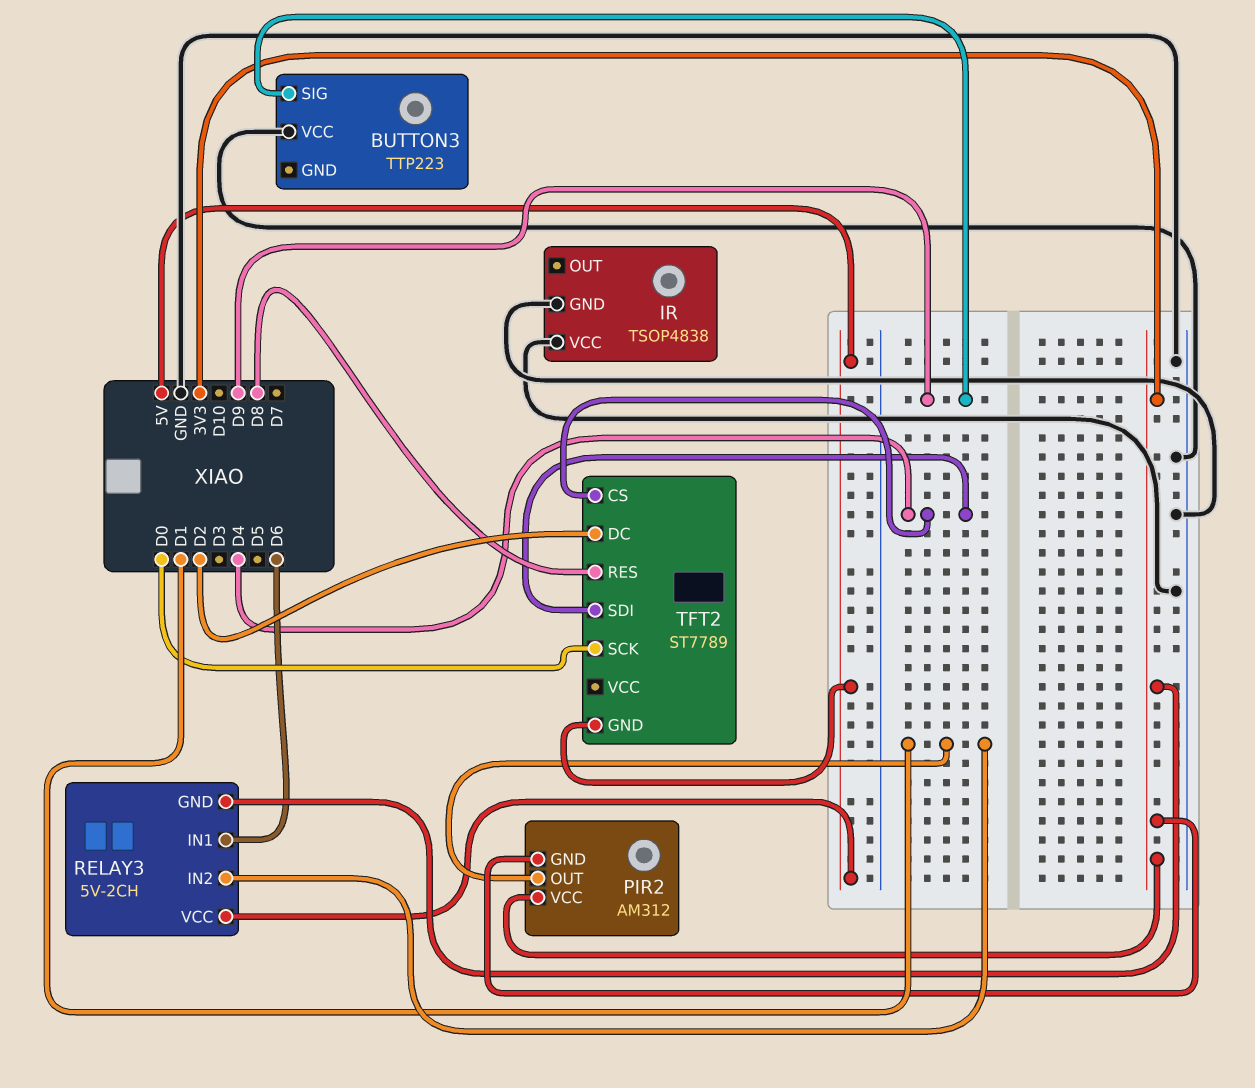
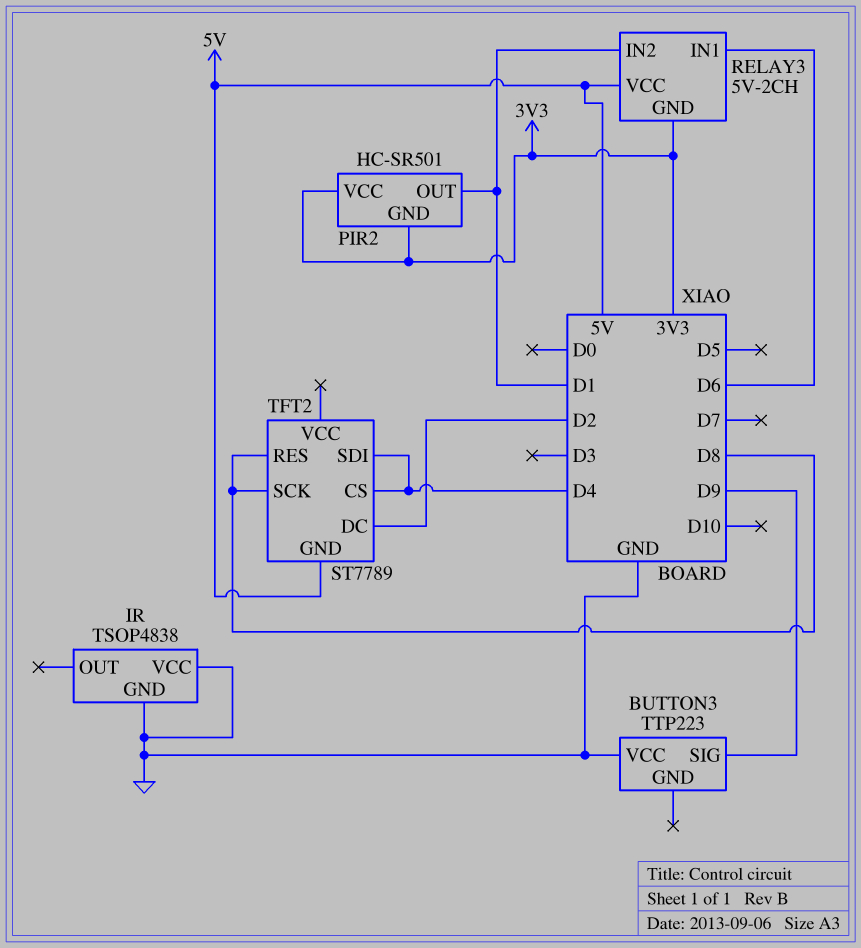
PIR2: AM312 -> HC-SR501
TFT2 pin SCK: D0 -> D8

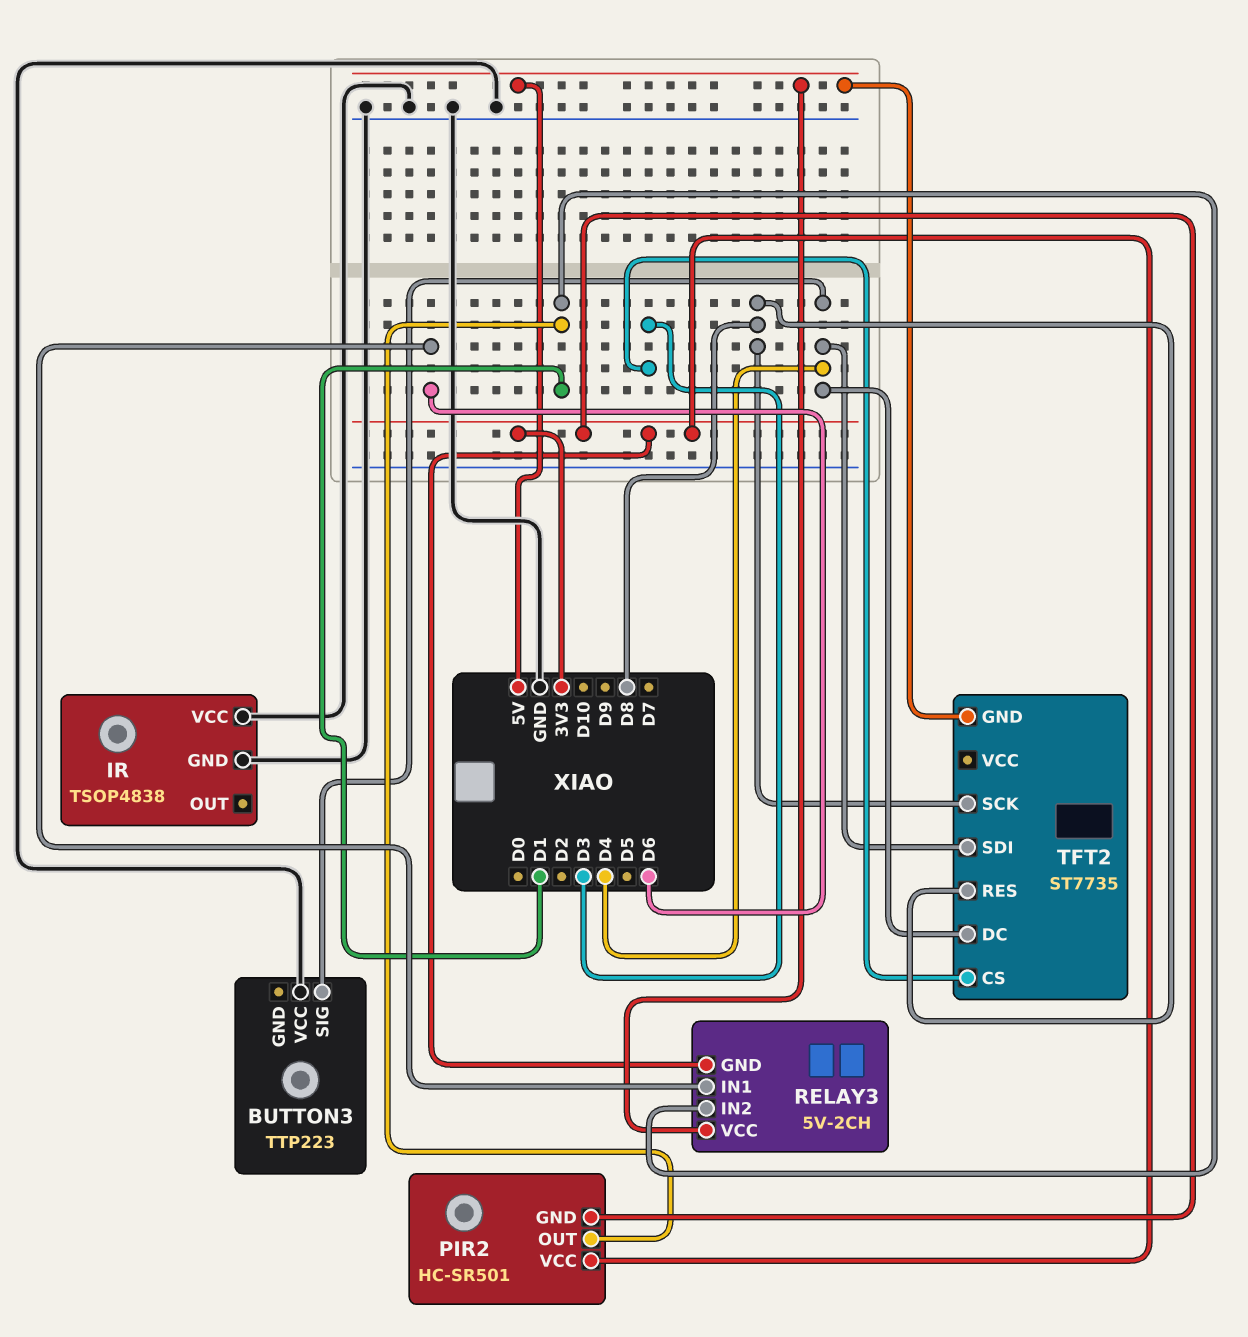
BUTTON3 pin SIG: D9 -> D4
TFT2: ST7789 -> ST7735
TFT2 pin CS: D4 -> D3
TFT2 pin DC: D2 -> D4

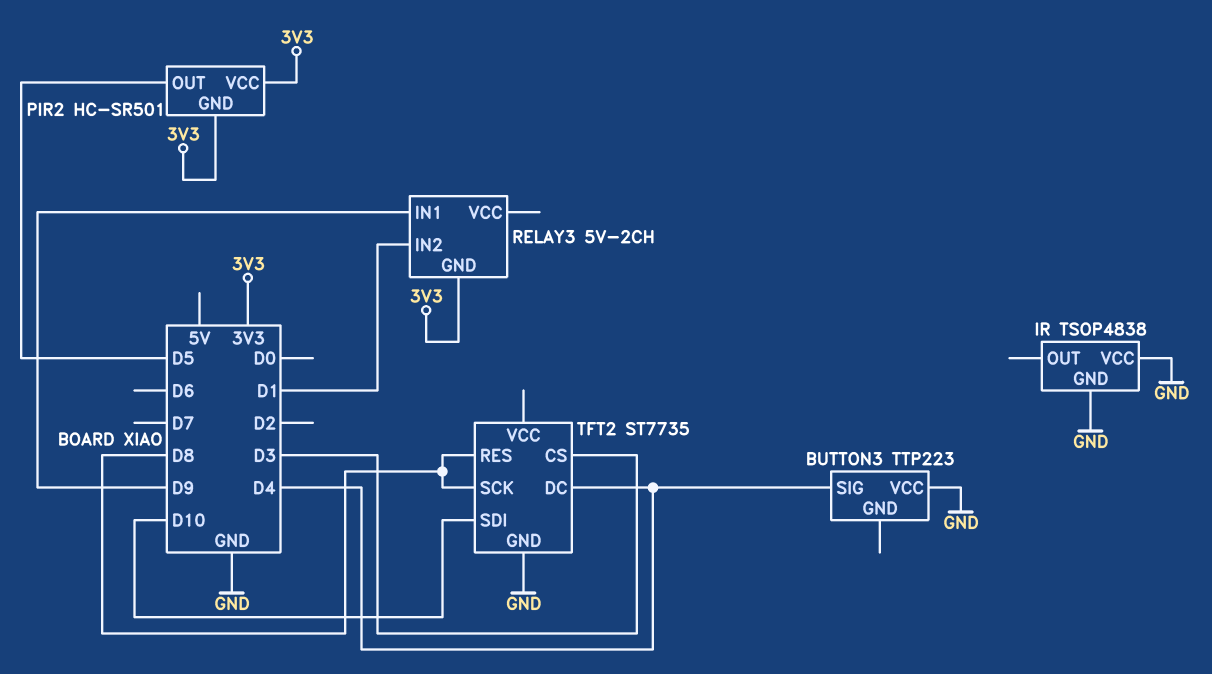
PIR2 pin OUT: D1 -> D5
RELAY3 pin IN1: D6 -> D9
RELAY3 pin VCC: 5V -> none
TFT2 pin GND: 5V -> GND
TFT2 pin SDI: D4 -> D10

